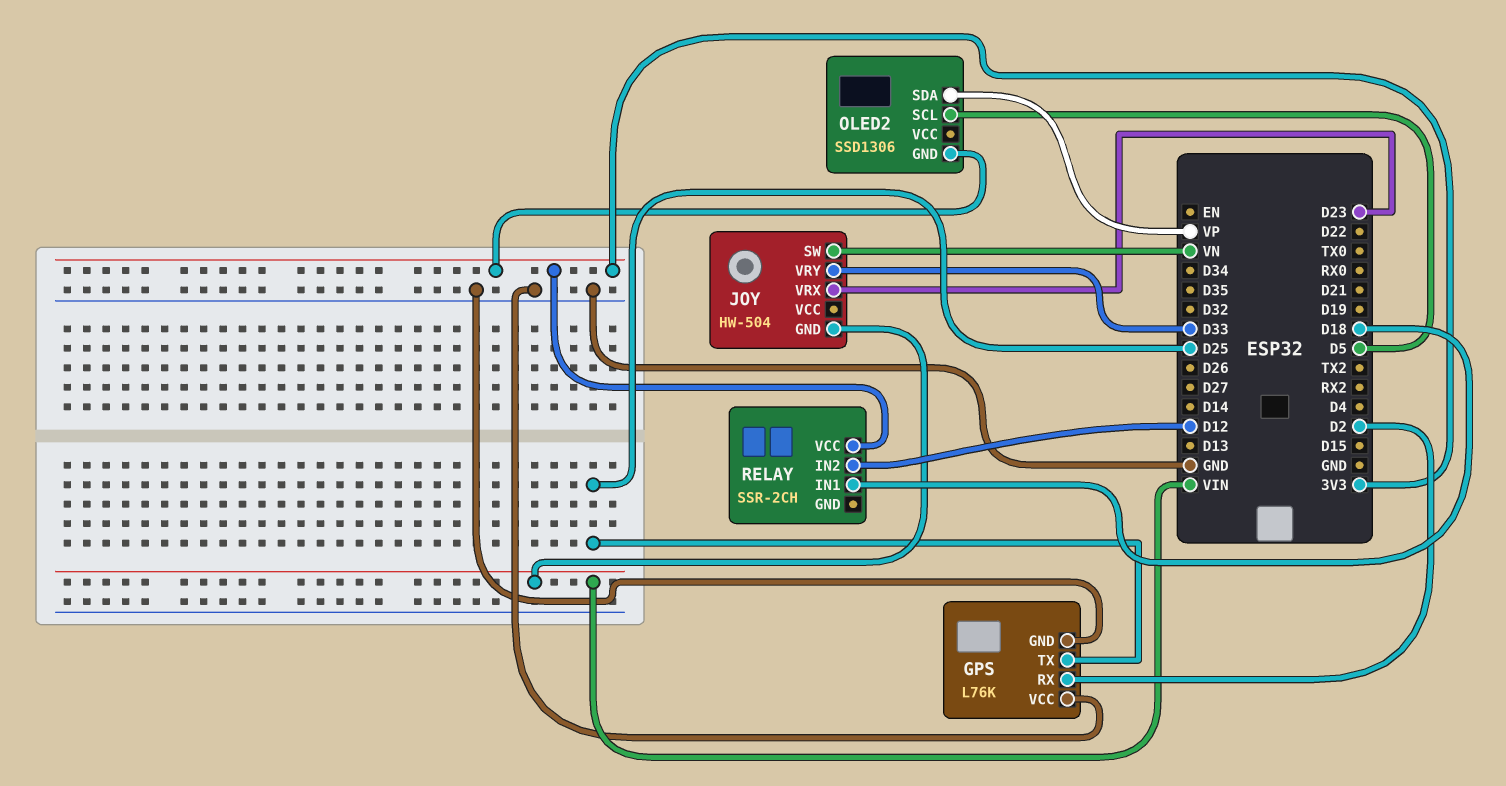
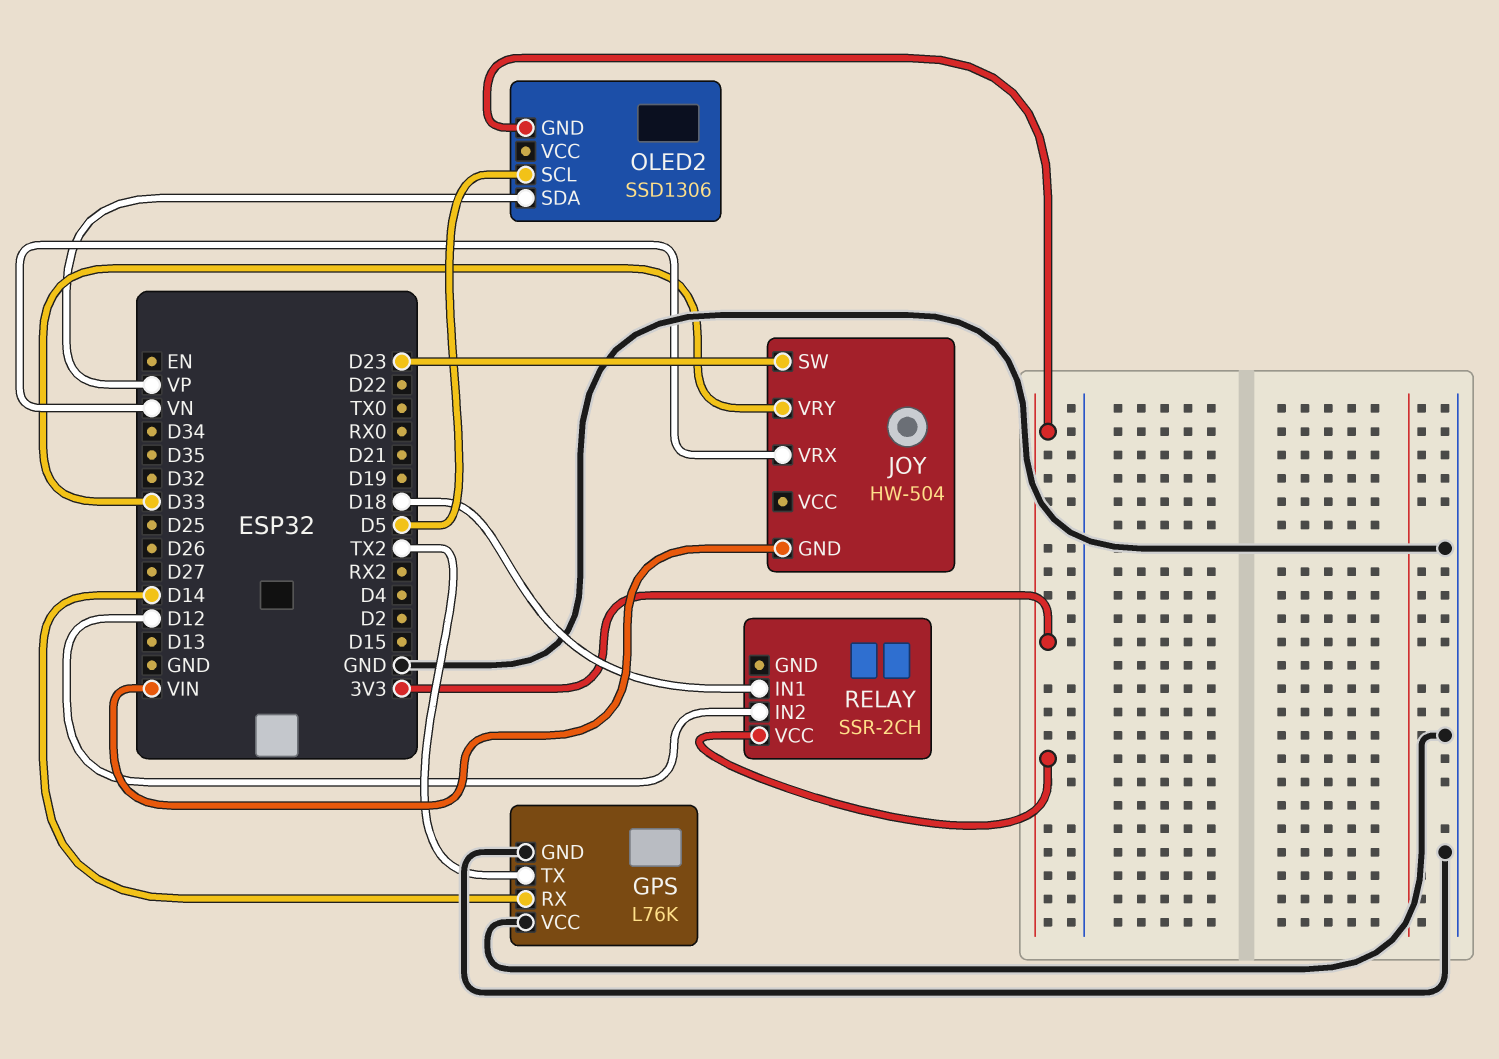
GPS pin RX: D2 -> D14
GPS pin TX: D25 -> TX2
JOY pin SW: VN -> D23
JOY pin VRX: D23 -> VN

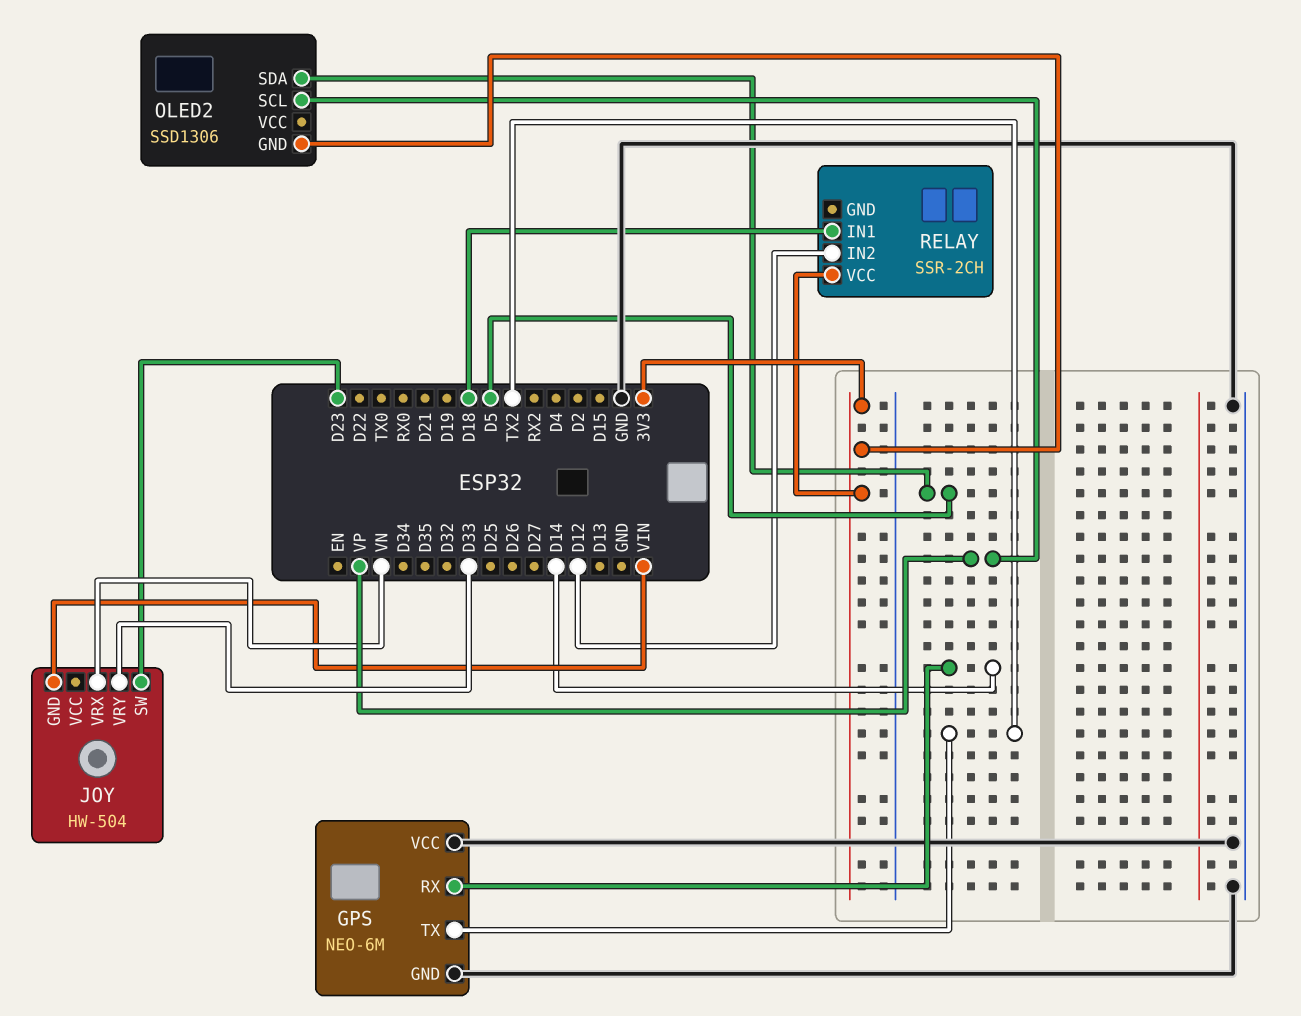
GPS: L76K -> NEO-6M
OLED2 pin SCL: D5 -> VP
OLED2 pin SDA: VP -> D5

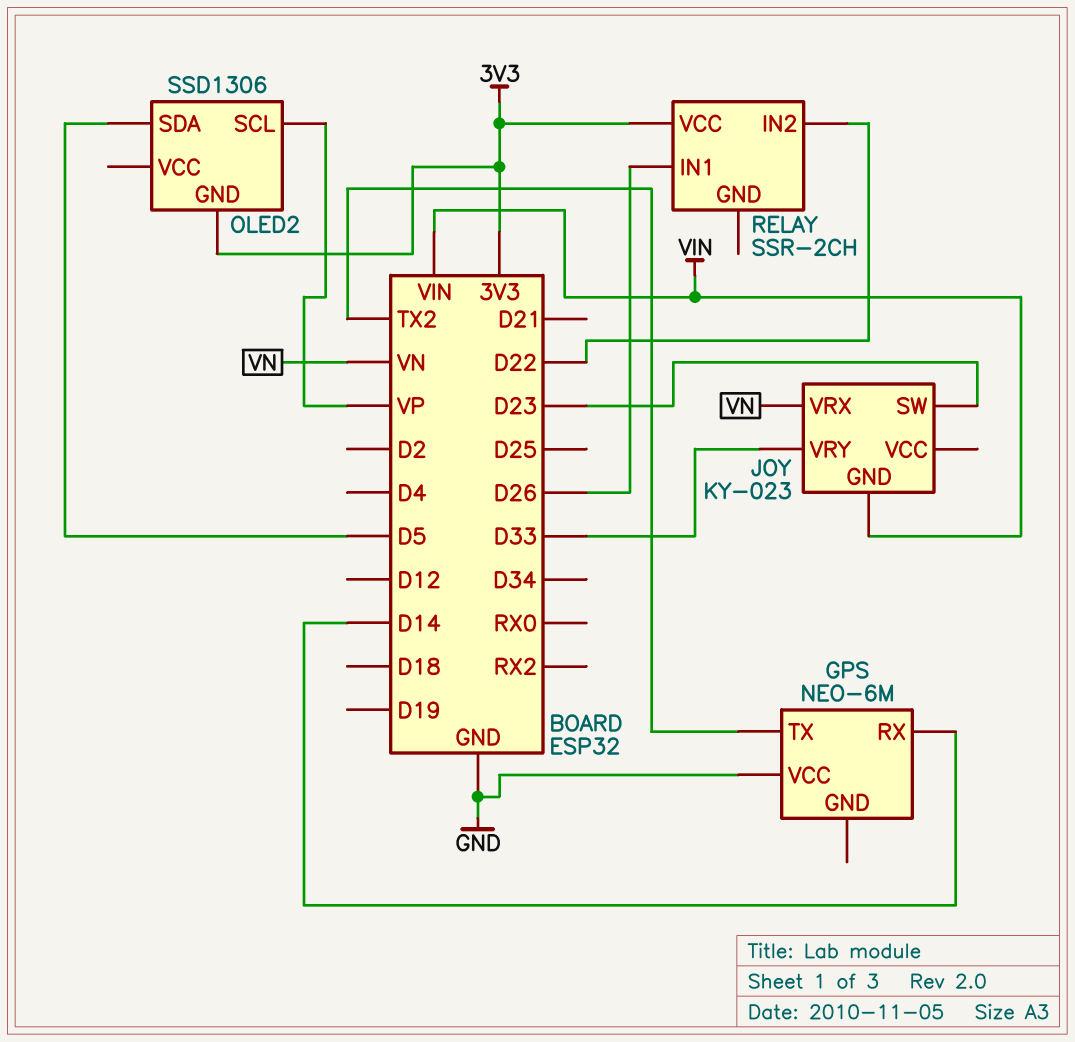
GPS pin GND: GND -> none
JOY: HW-504 -> KY-023
RELAY pin IN1: D18 -> D26
RELAY pin IN2: D12 -> D22

